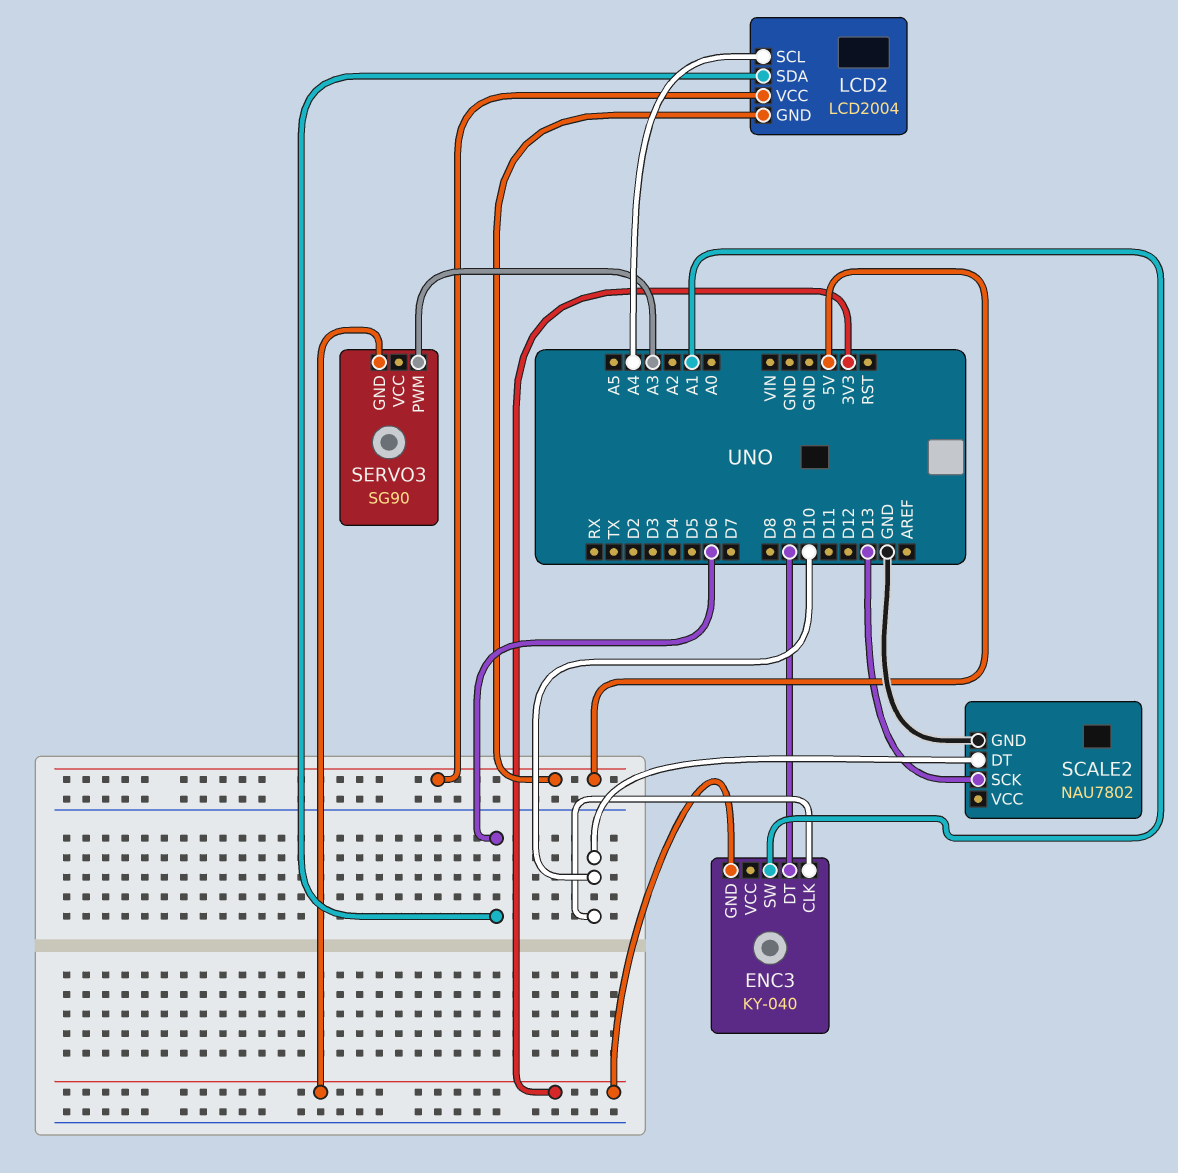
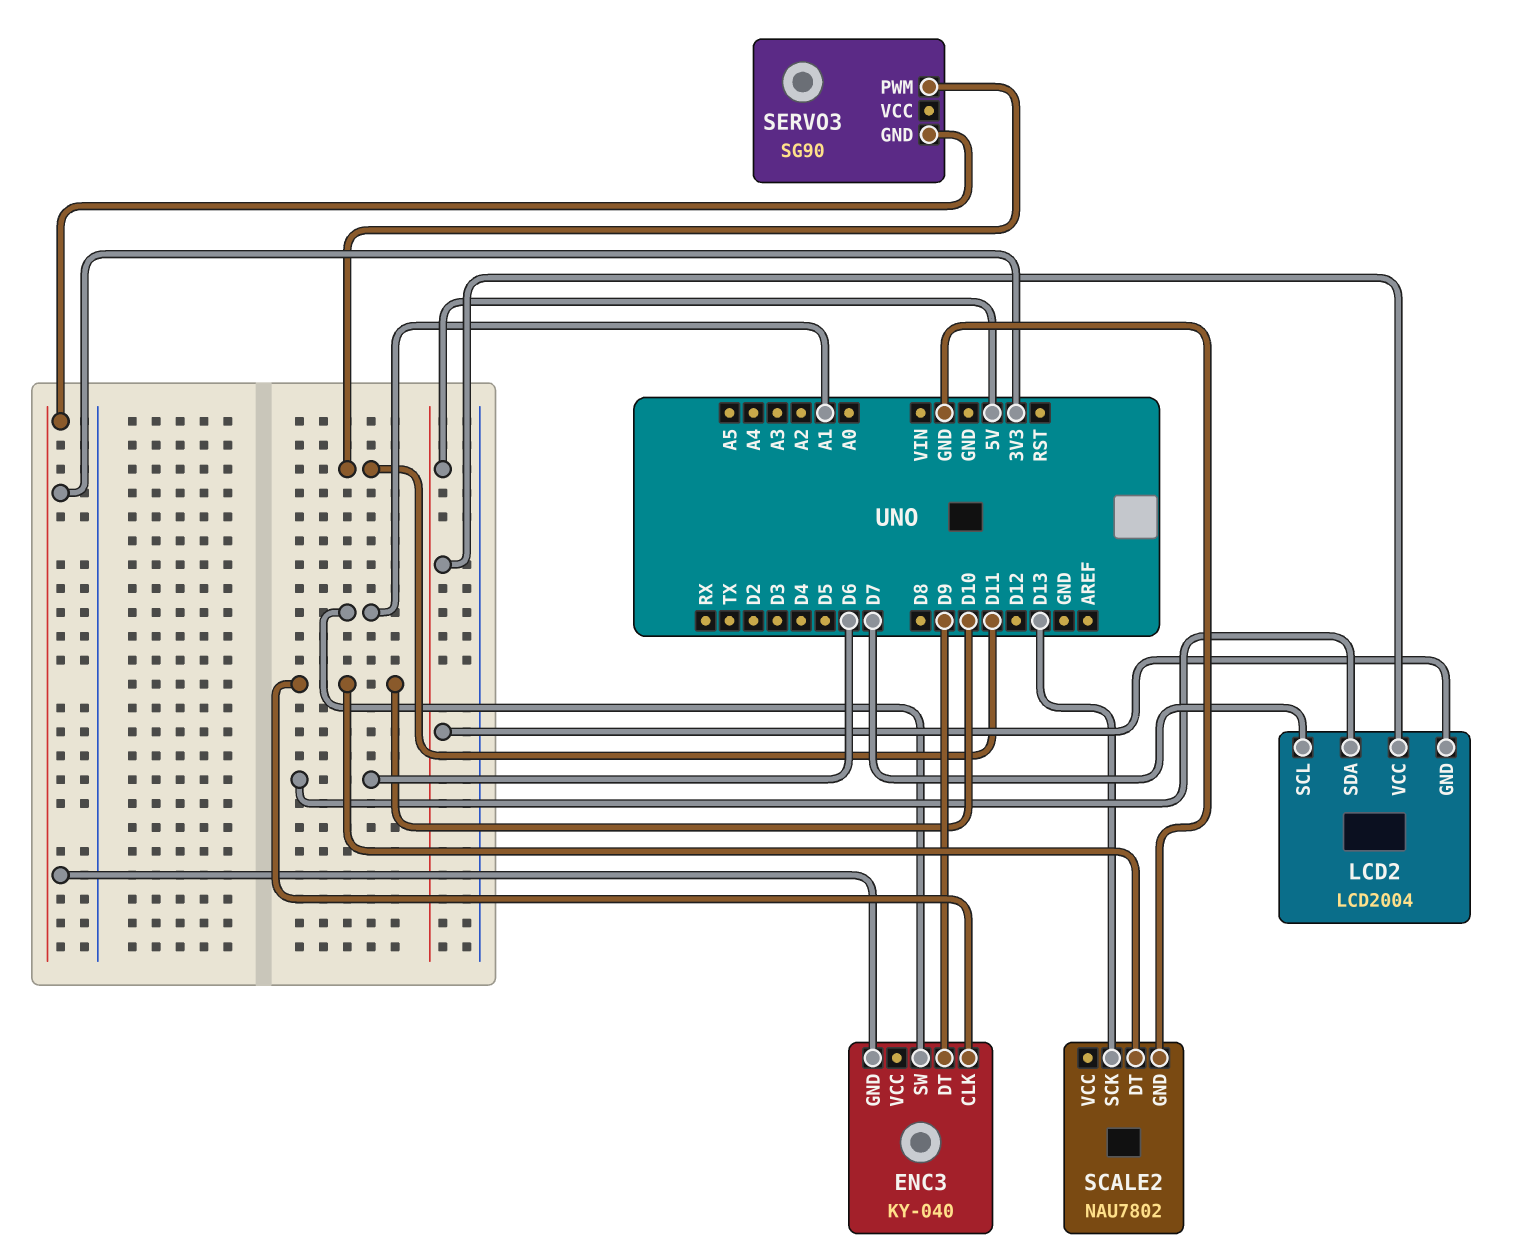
LCD2 pin SCL: A4 -> D7
SERVO3 pin PWM: A3 -> D11

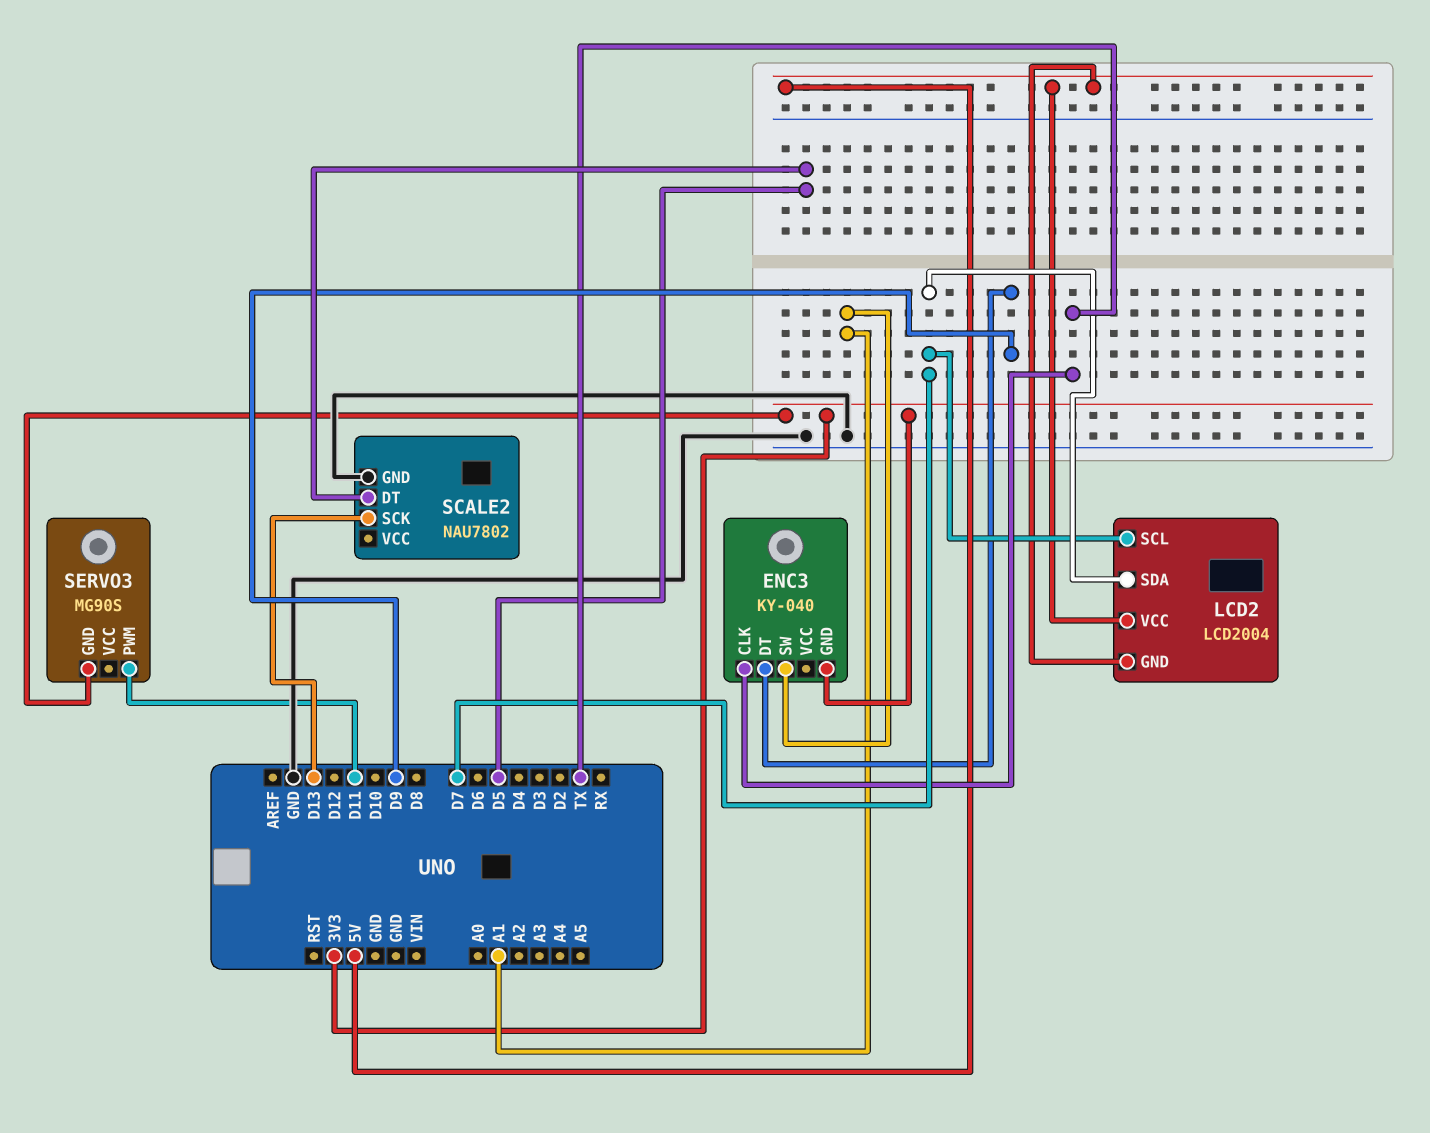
ENC3 pin CLK: D10 -> TX
LCD2 pin SDA: D6 -> D7
SCALE2 pin DT: D10 -> D5
SERVO3: SG90 -> MG90S

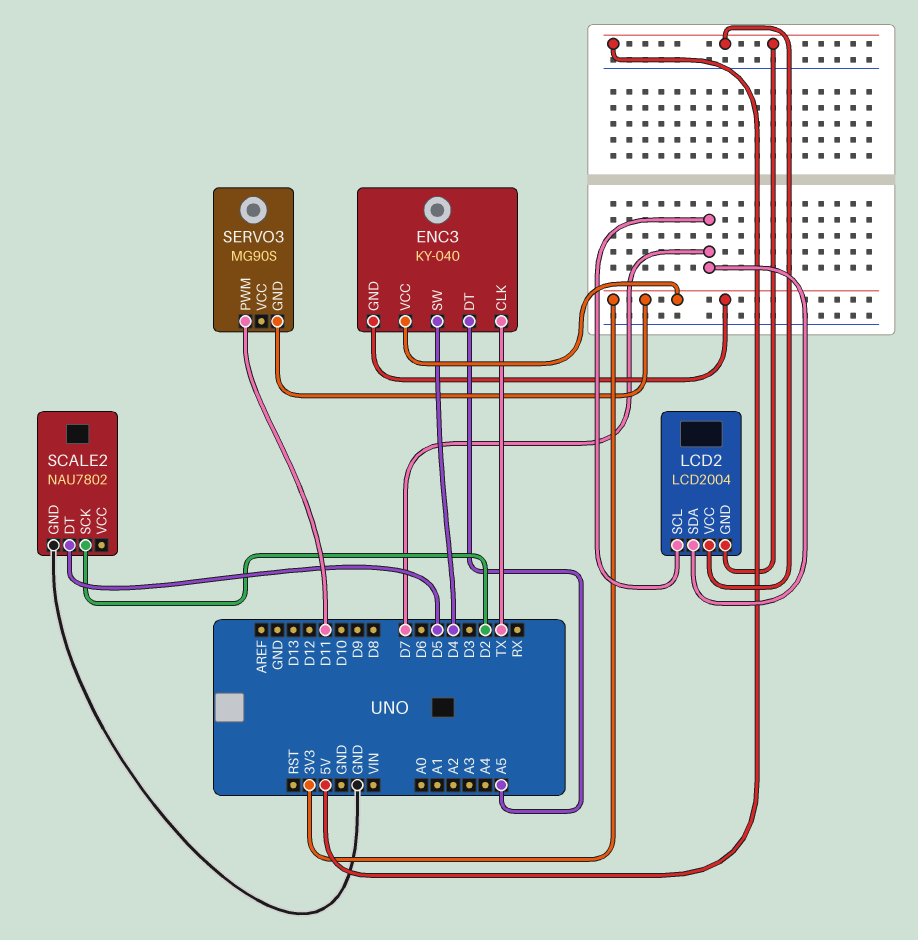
ENC3 pin DT: D9 -> A5
ENC3 pin SW: A1 -> D4
ENC3 pin VCC: none -> 3V3
SCALE2 pin SCK: D13 -> D2

